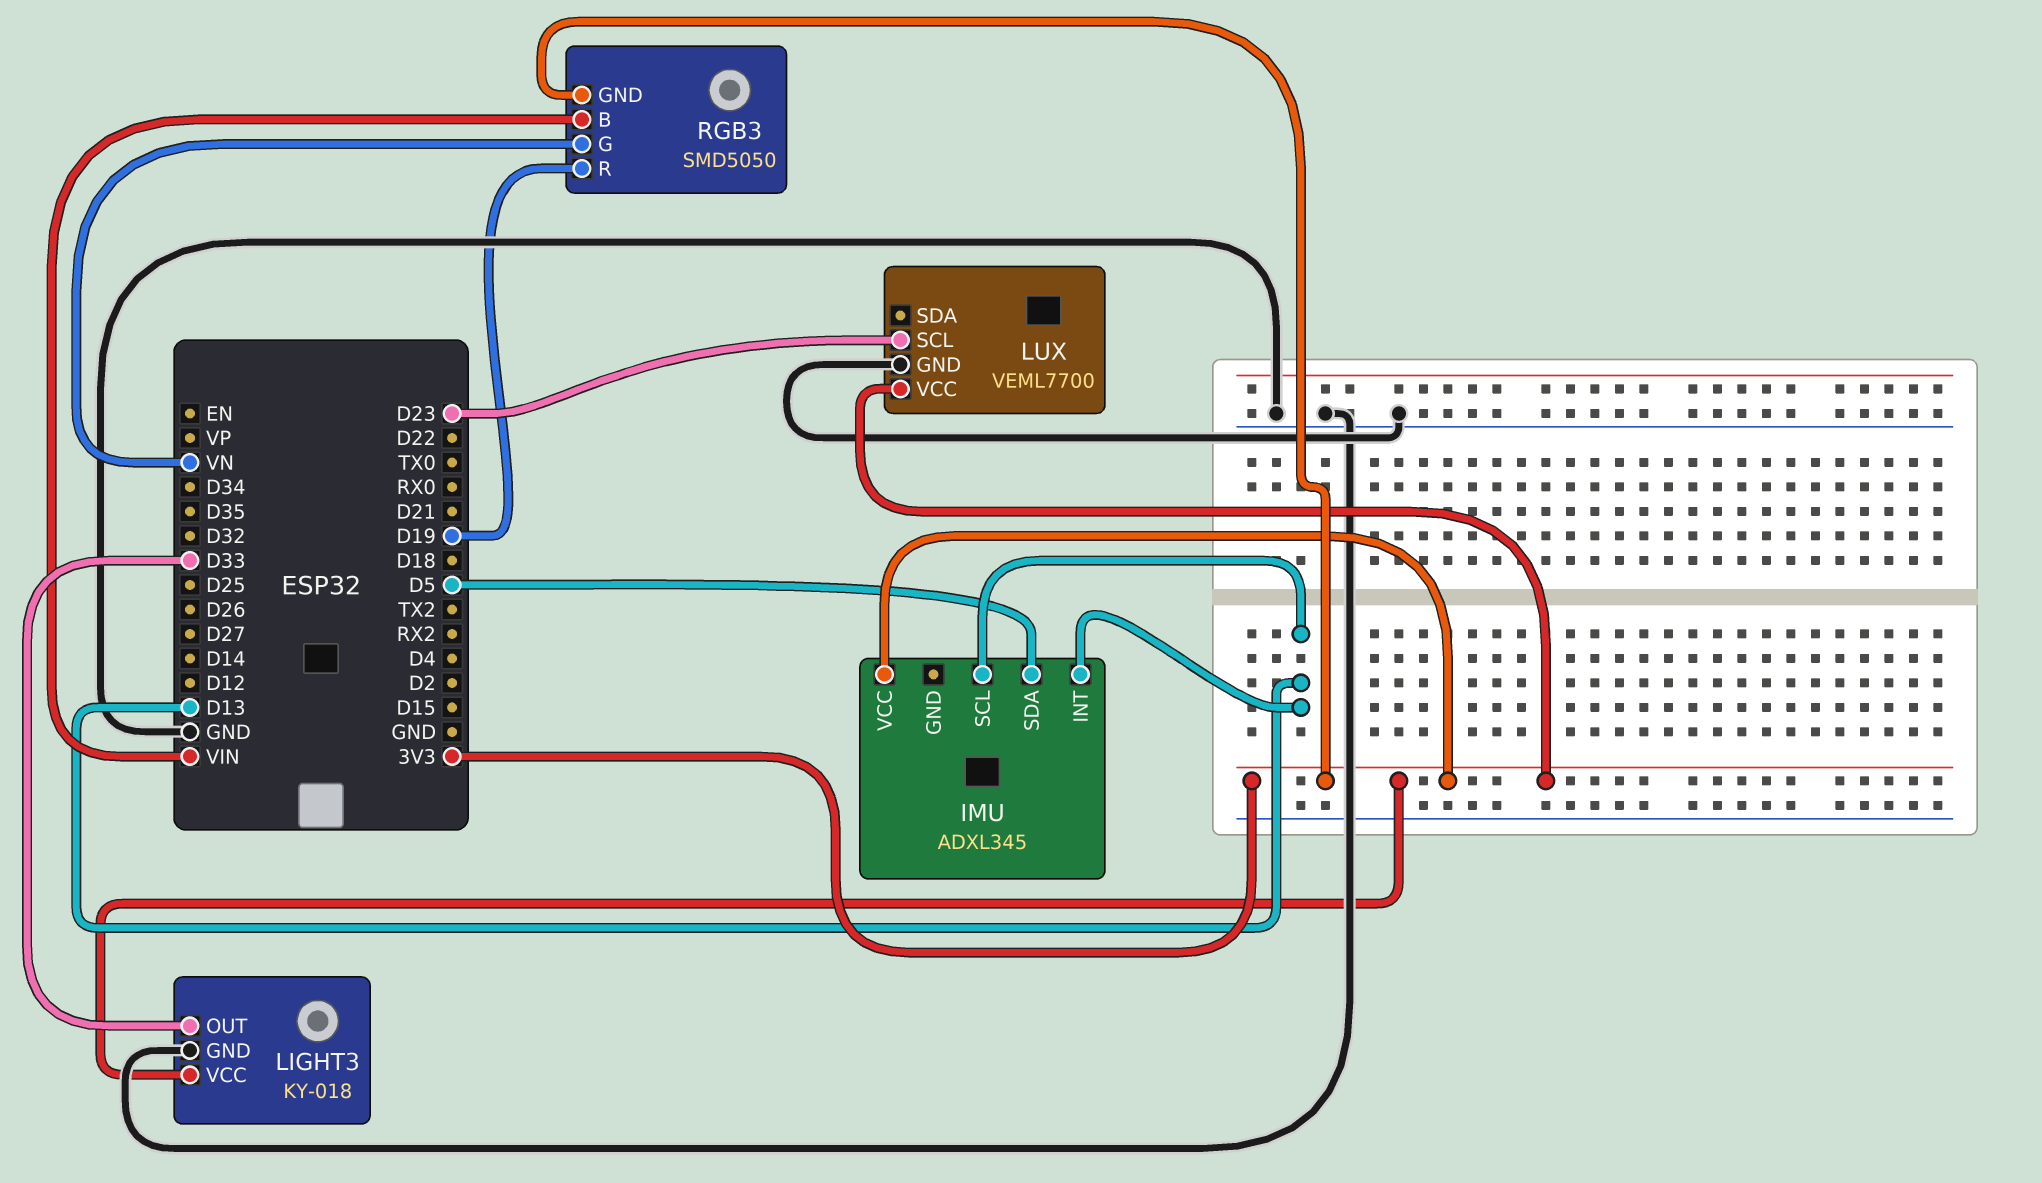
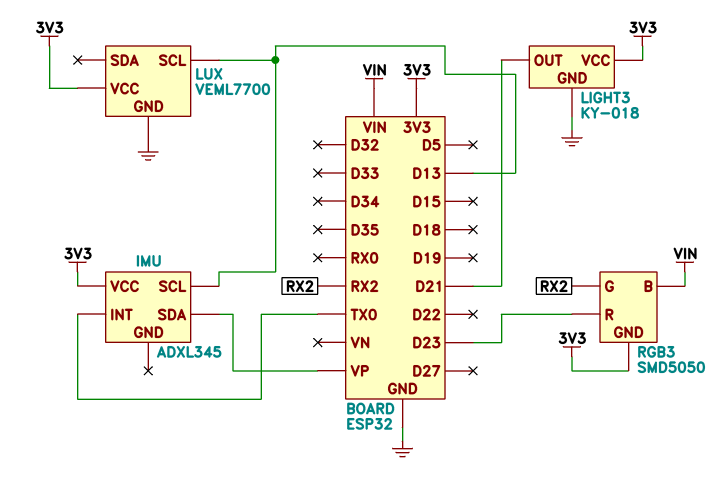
IMU pin INT: D13 -> TX0
IMU pin SDA: D5 -> VP
LIGHT3 pin OUT: D33 -> D21
LUX pin SCL: D23 -> D13
RGB3 pin G: VN -> RX2
RGB3 pin R: D19 -> D23

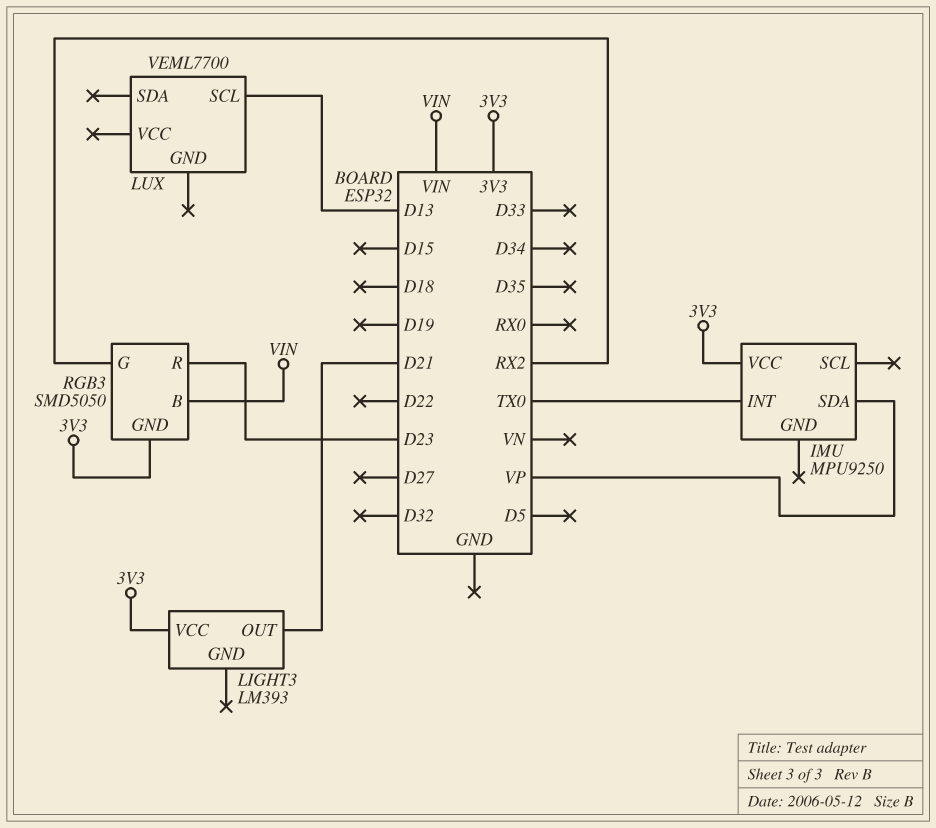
IMU: ADXL345 -> MPU9250
IMU pin SCL: D13 -> none
LIGHT3: KY-018 -> LM393
LIGHT3 pin GND: GND -> none
LUX pin GND: GND -> none
LUX pin VCC: 3V3 -> none

